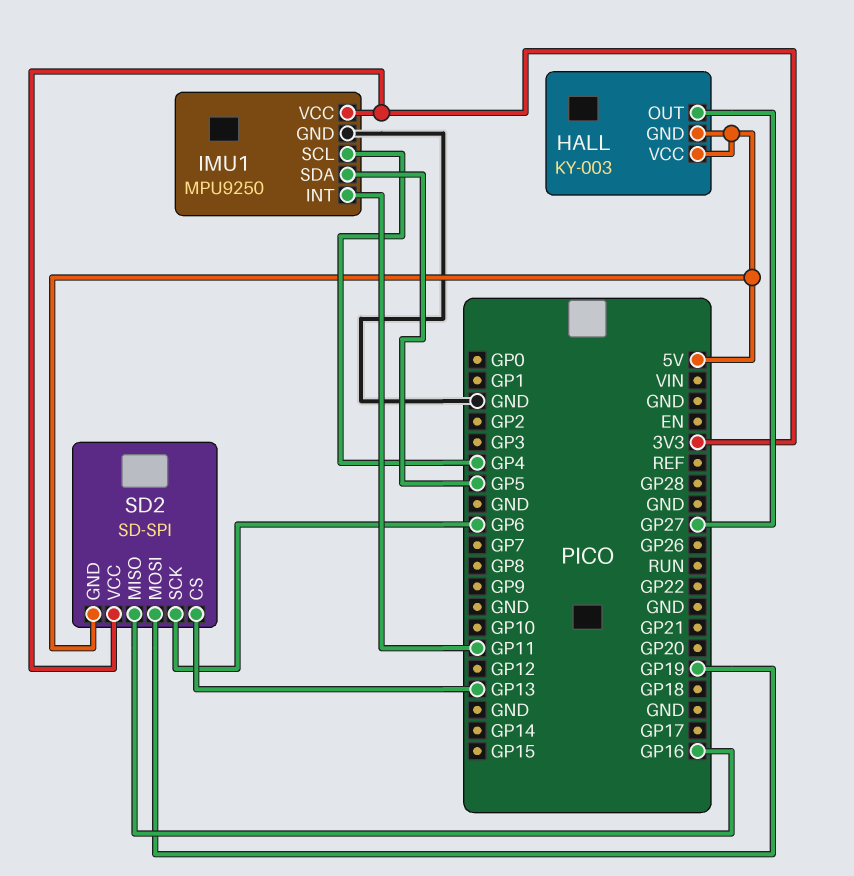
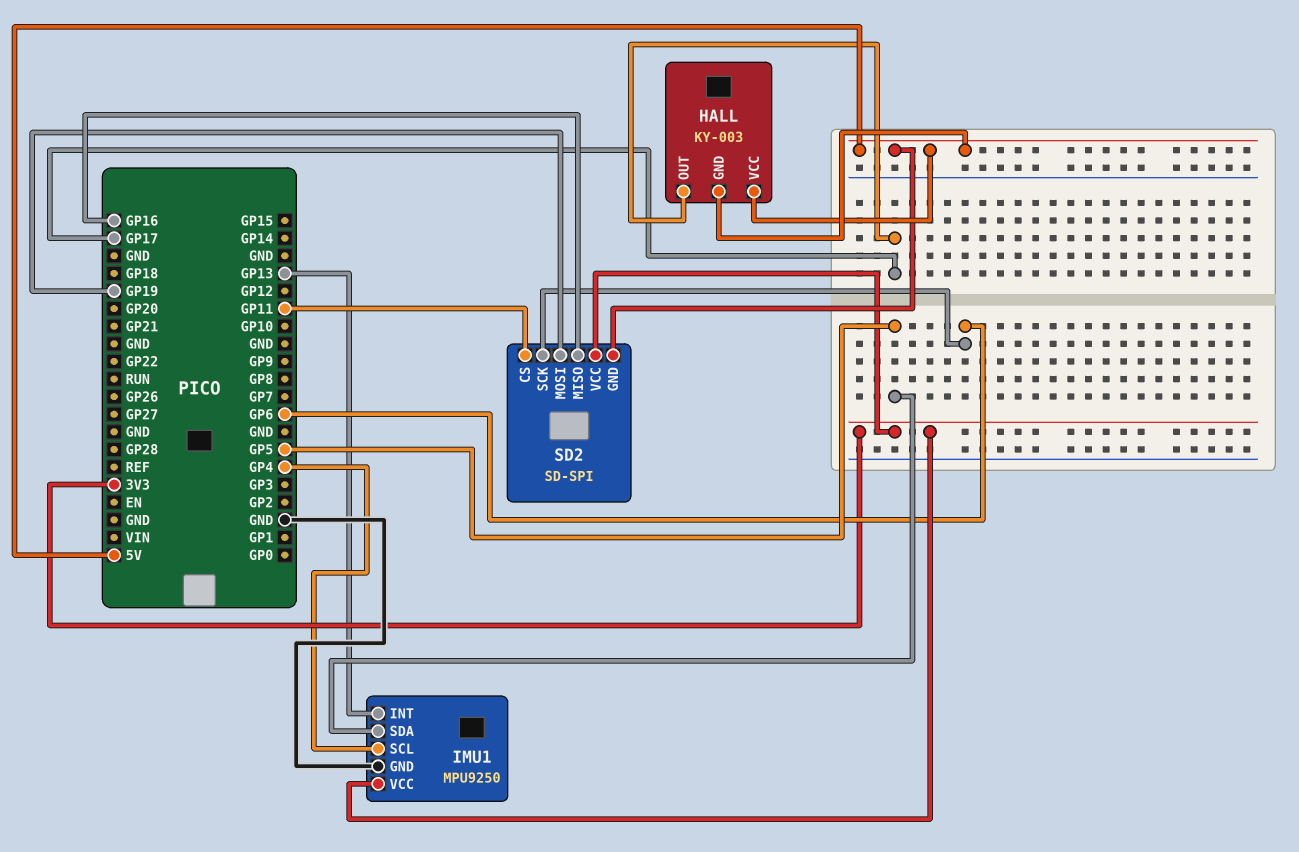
HALL pin OUT: GP27 -> GP17
IMU1 pin INT: GP11 -> GP13
SD2 pin CS: GP13 -> GP11

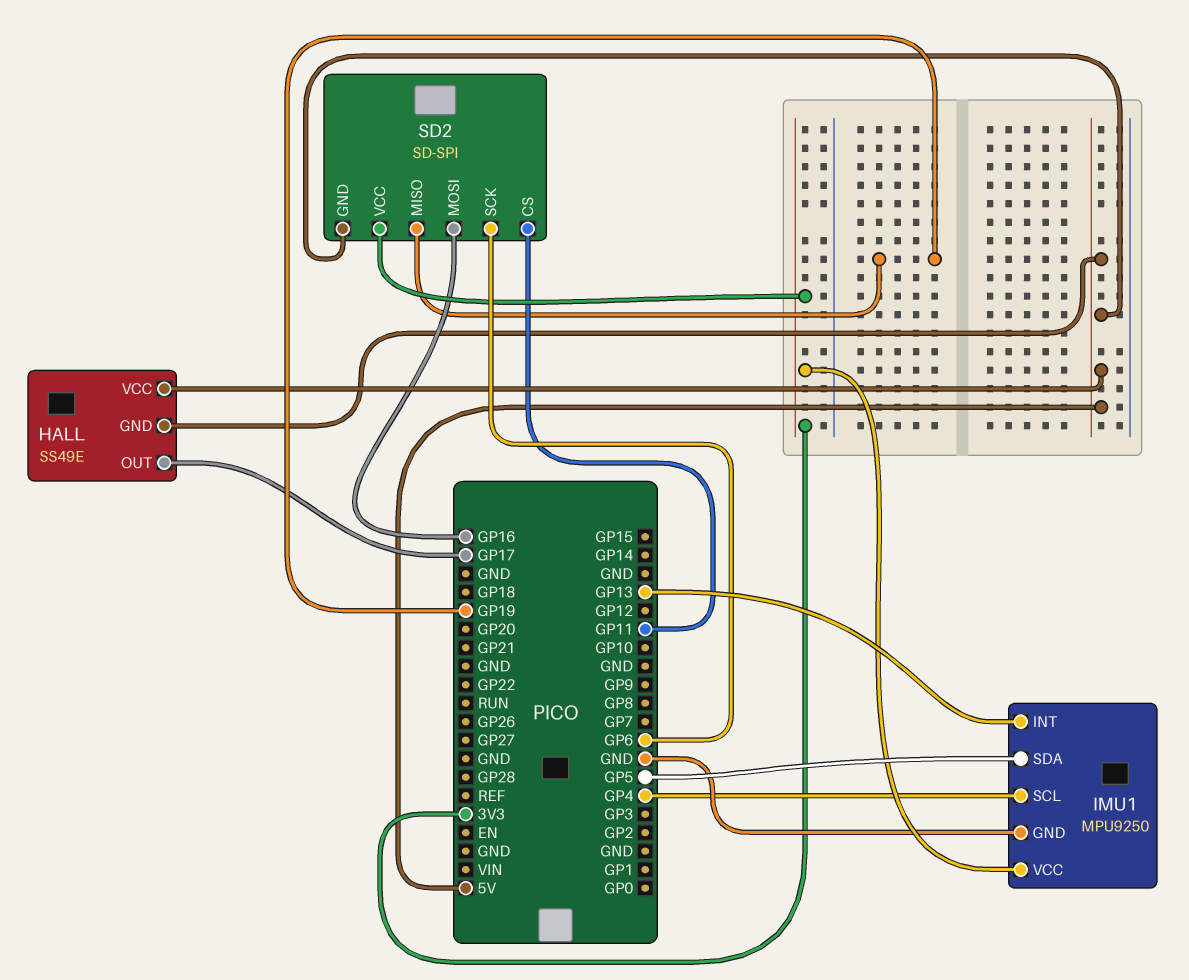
HALL: KY-003 -> SS49E
SD2 pin MISO: GP16 -> GP19
SD2 pin MOSI: GP19 -> GP16

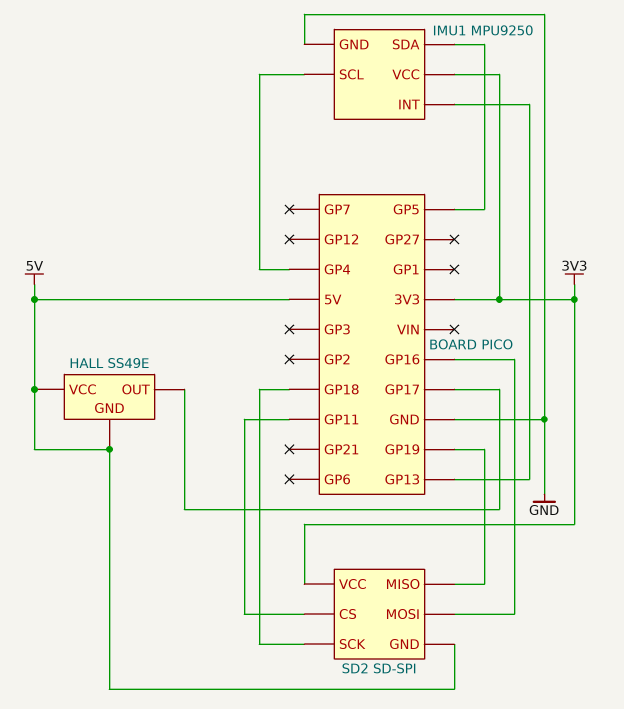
SD2 pin SCK: GP6 -> GP18

